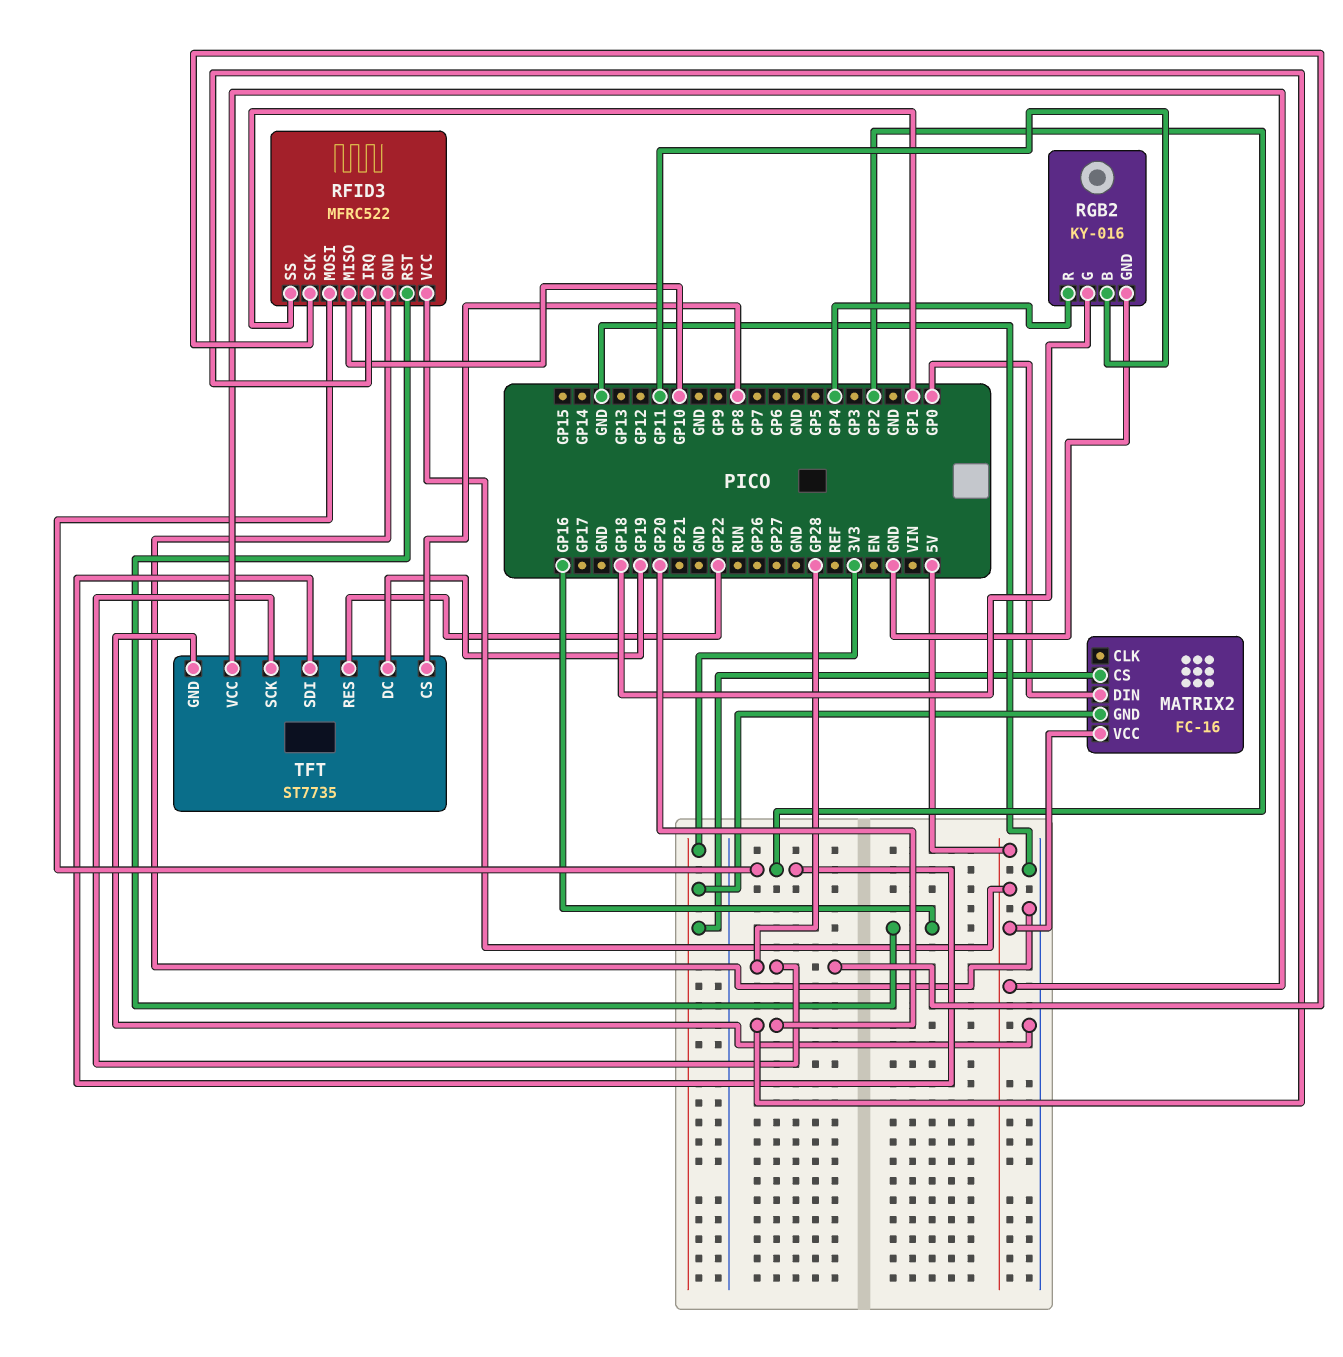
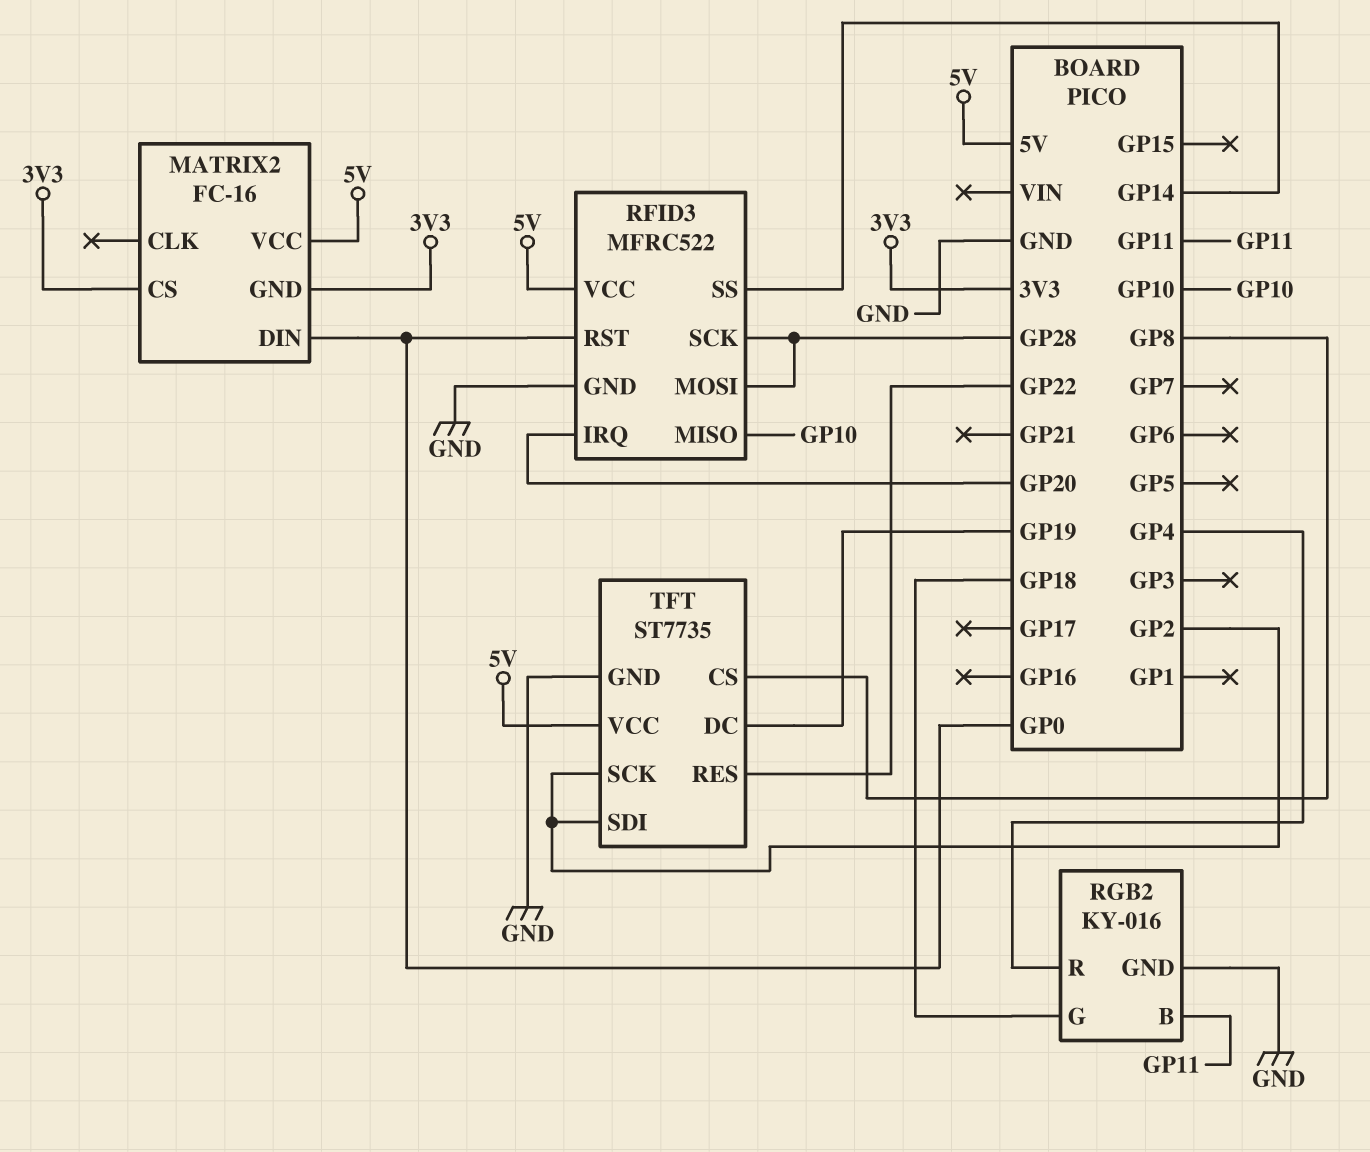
RFID3 pin MOSI: GP2 -> GP28
RFID3 pin RST: GP16 -> GP0
RFID3 pin SS: GP1 -> GP14
TFT pin SCK: GP28 -> GP2

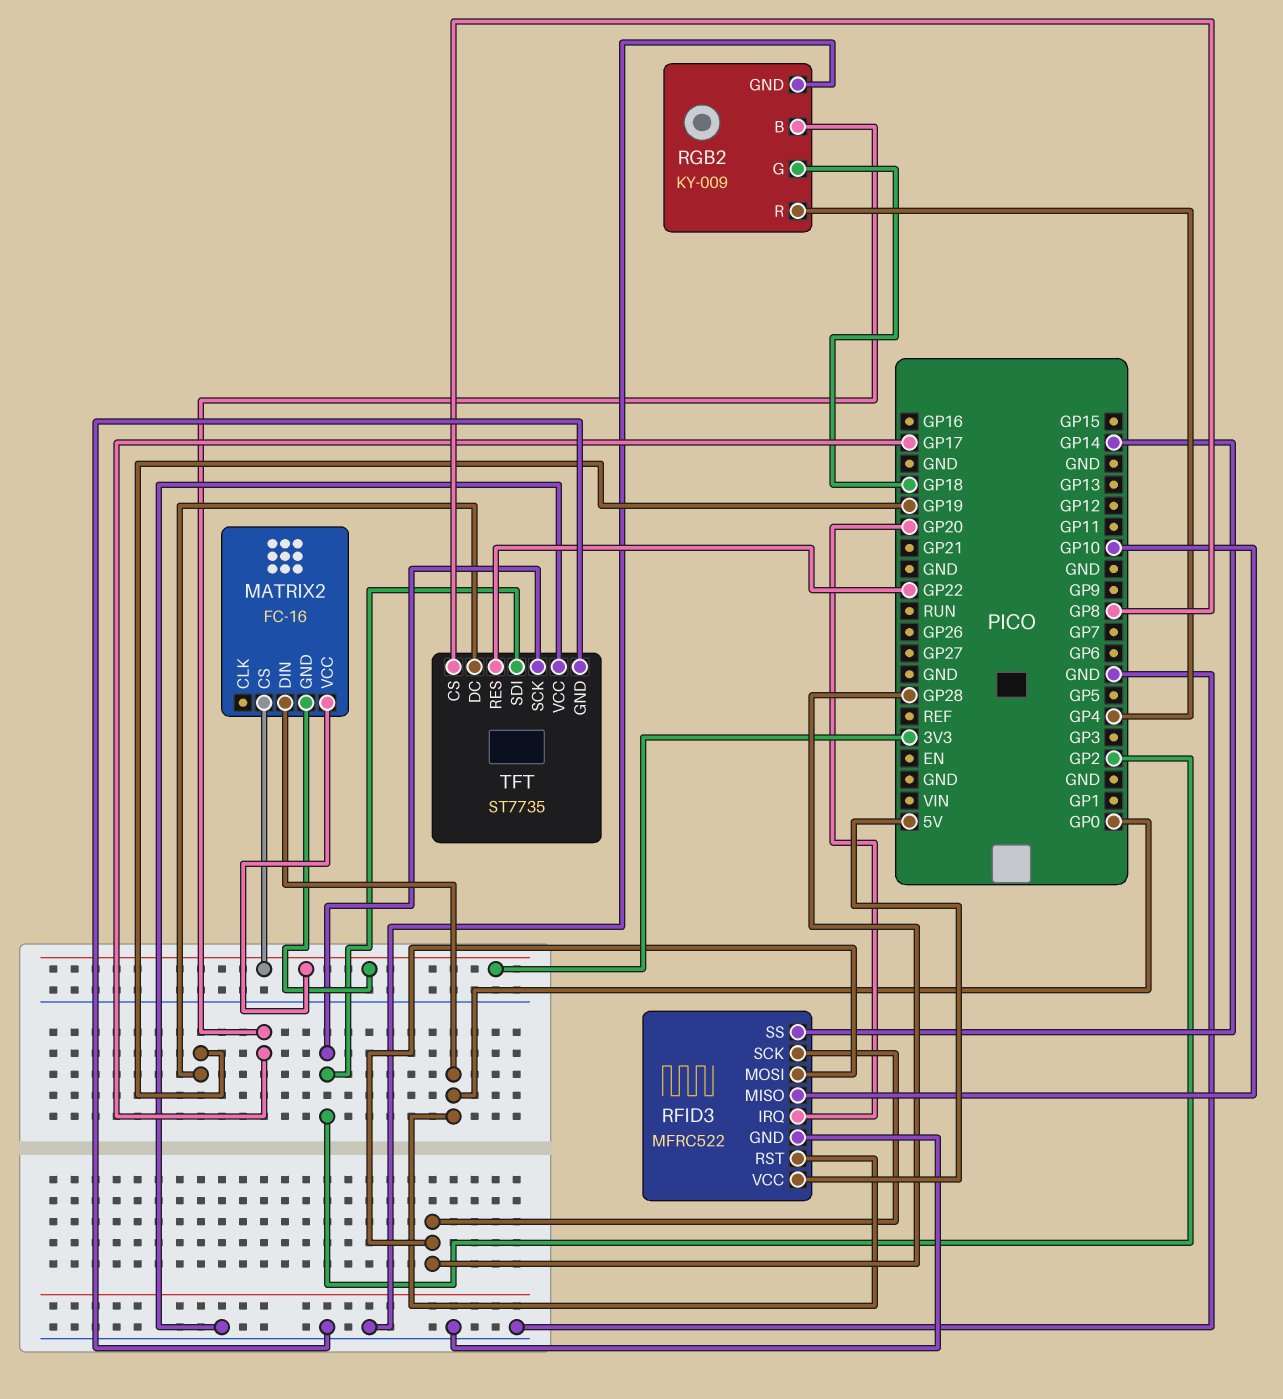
MATRIX2 pin VCC: 5V -> 3V3
RGB2: KY-016 -> KY-009
RGB2 pin B: GP11 -> GP17
TFT pin VCC: 5V -> GND

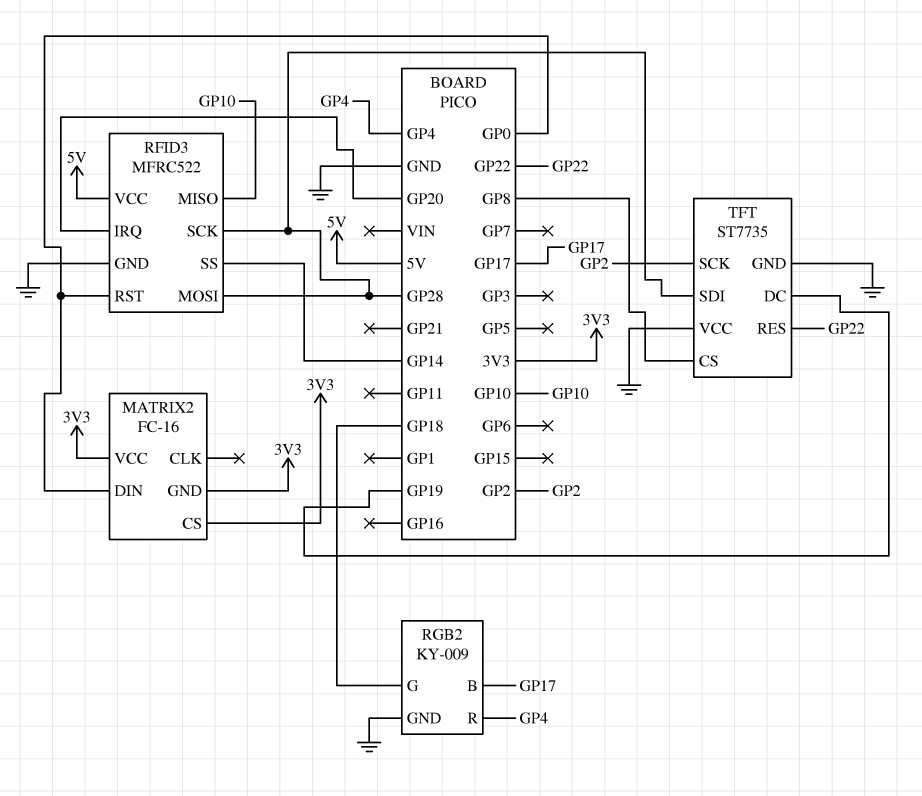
TFT pin SDI: GP2 -> GP28

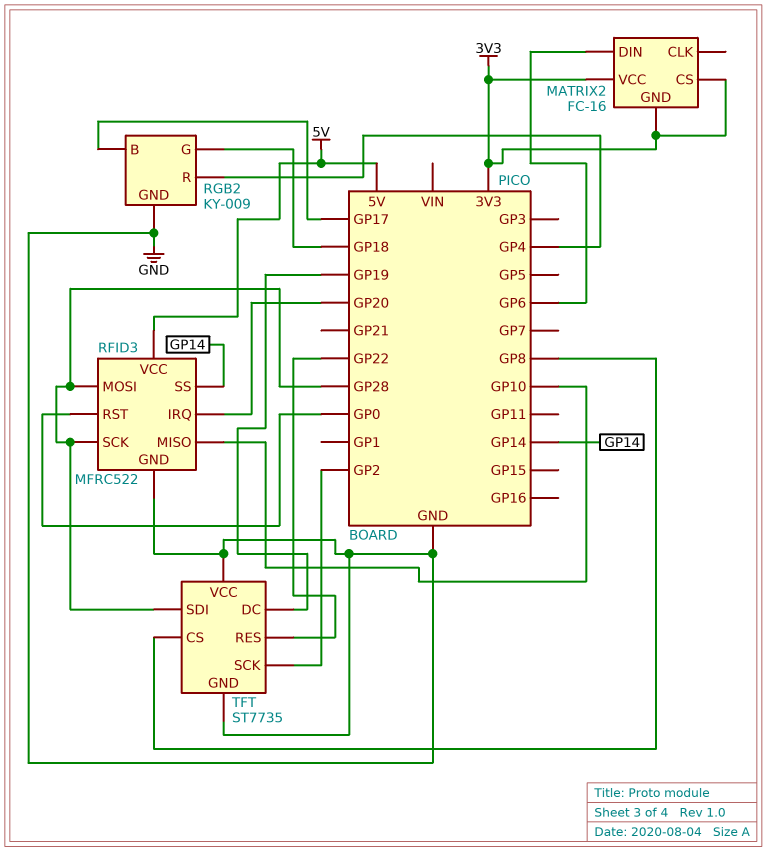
MATRIX2 pin DIN: GP0 -> GP6

